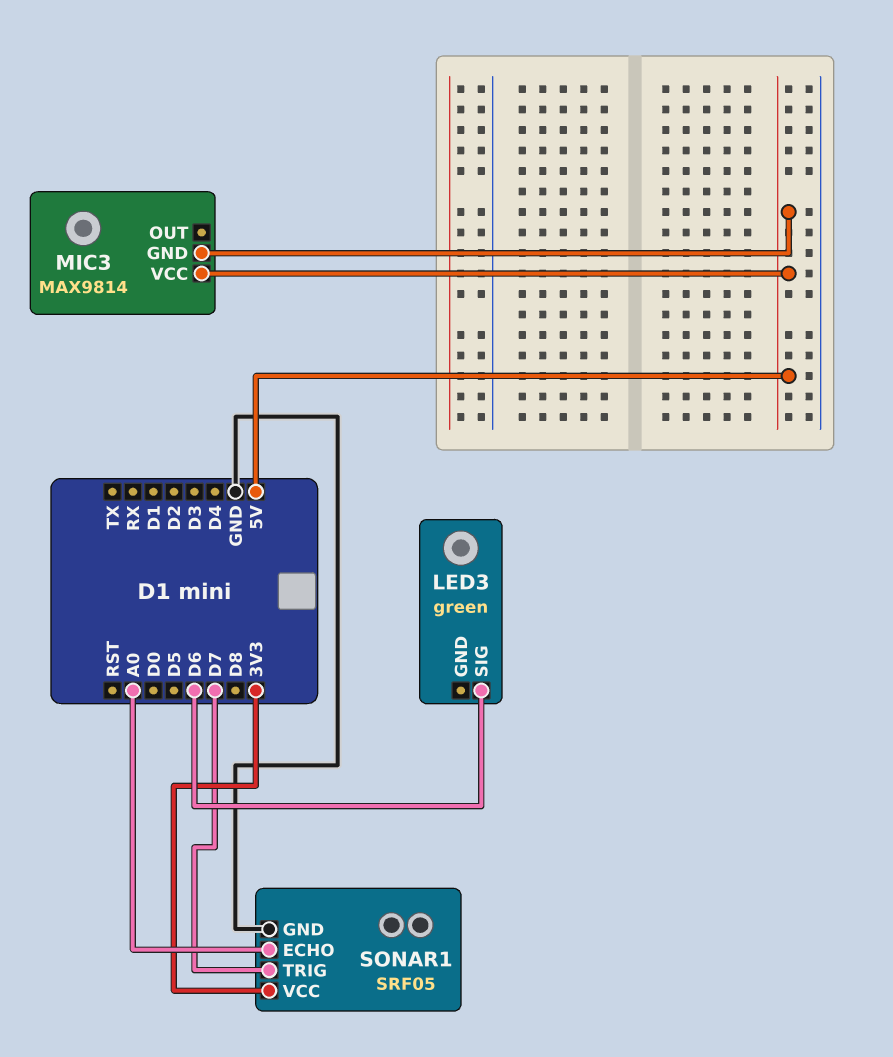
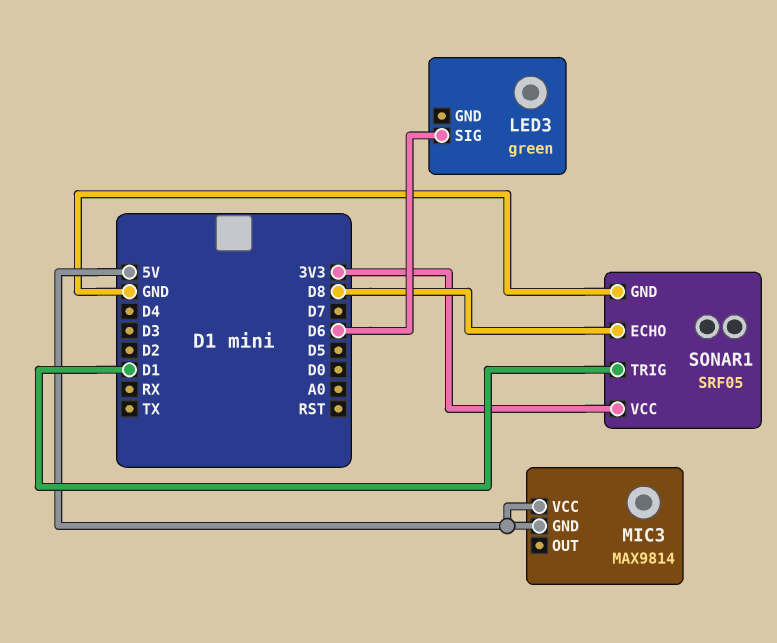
SONAR1 pin ECHO: A0 -> D8
SONAR1 pin TRIG: D7 -> D1

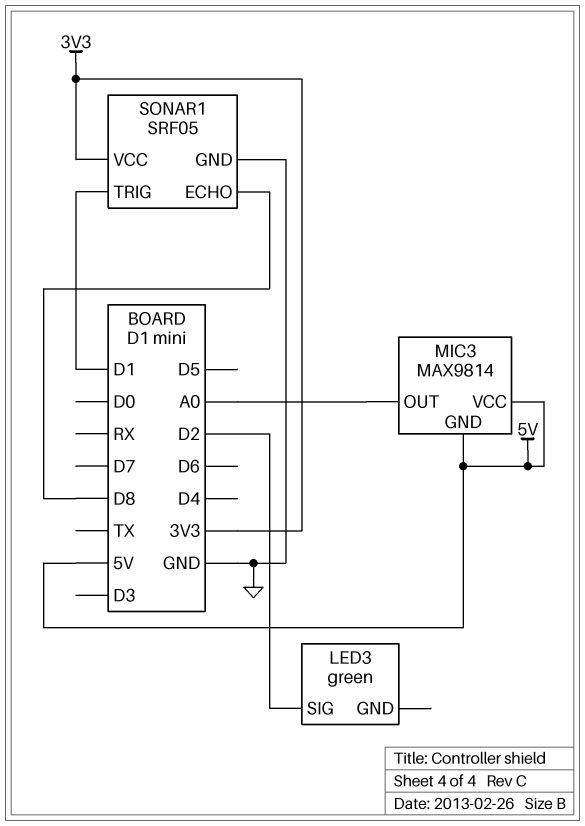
LED3 pin SIG: D6 -> D2
MIC3 pin OUT: none -> A0

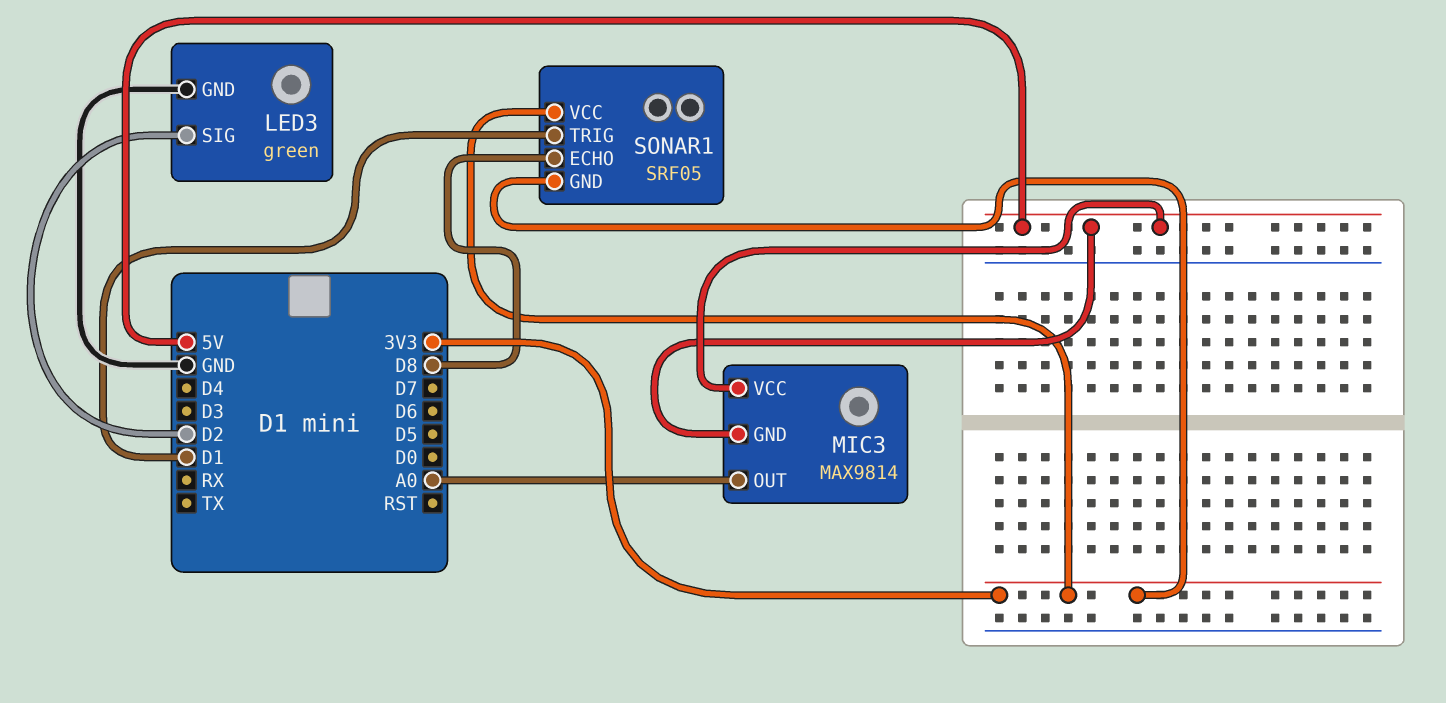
LED3 pin GND: none -> GND
SONAR1 pin GND: GND -> 3V3

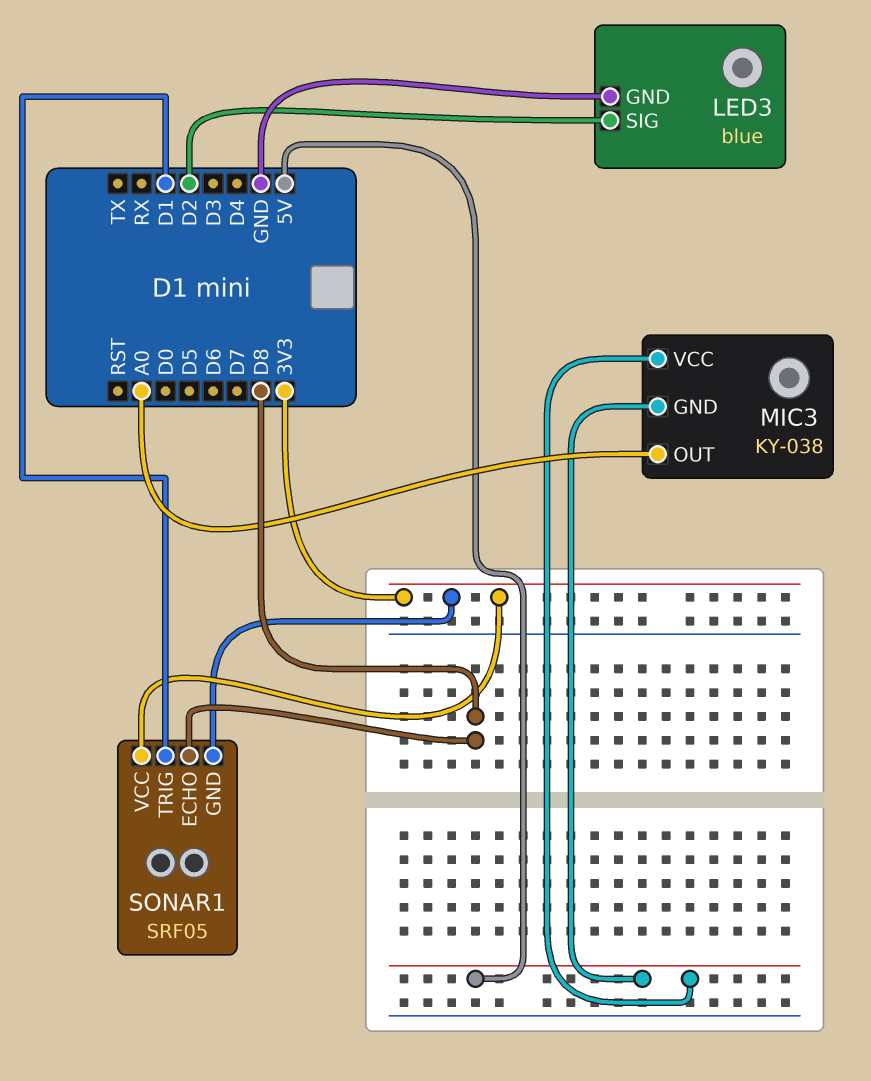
LED3: green -> blue
MIC3: MAX9814 -> KY-038

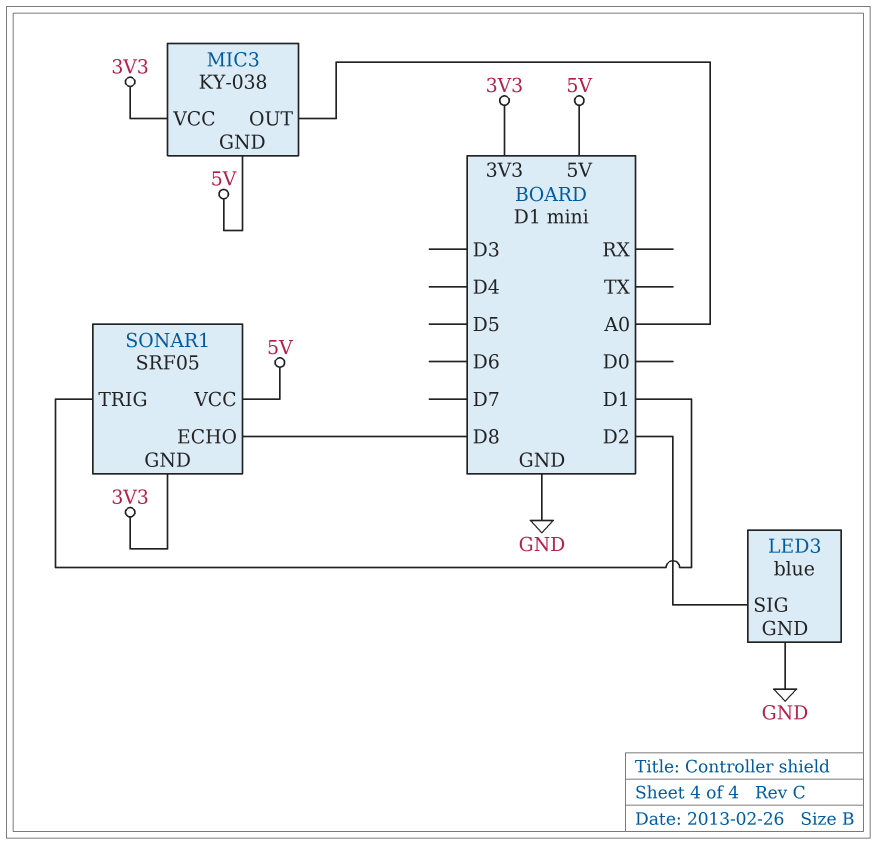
MIC3 pin VCC: 5V -> 3V3
SONAR1 pin VCC: 3V3 -> 5V

